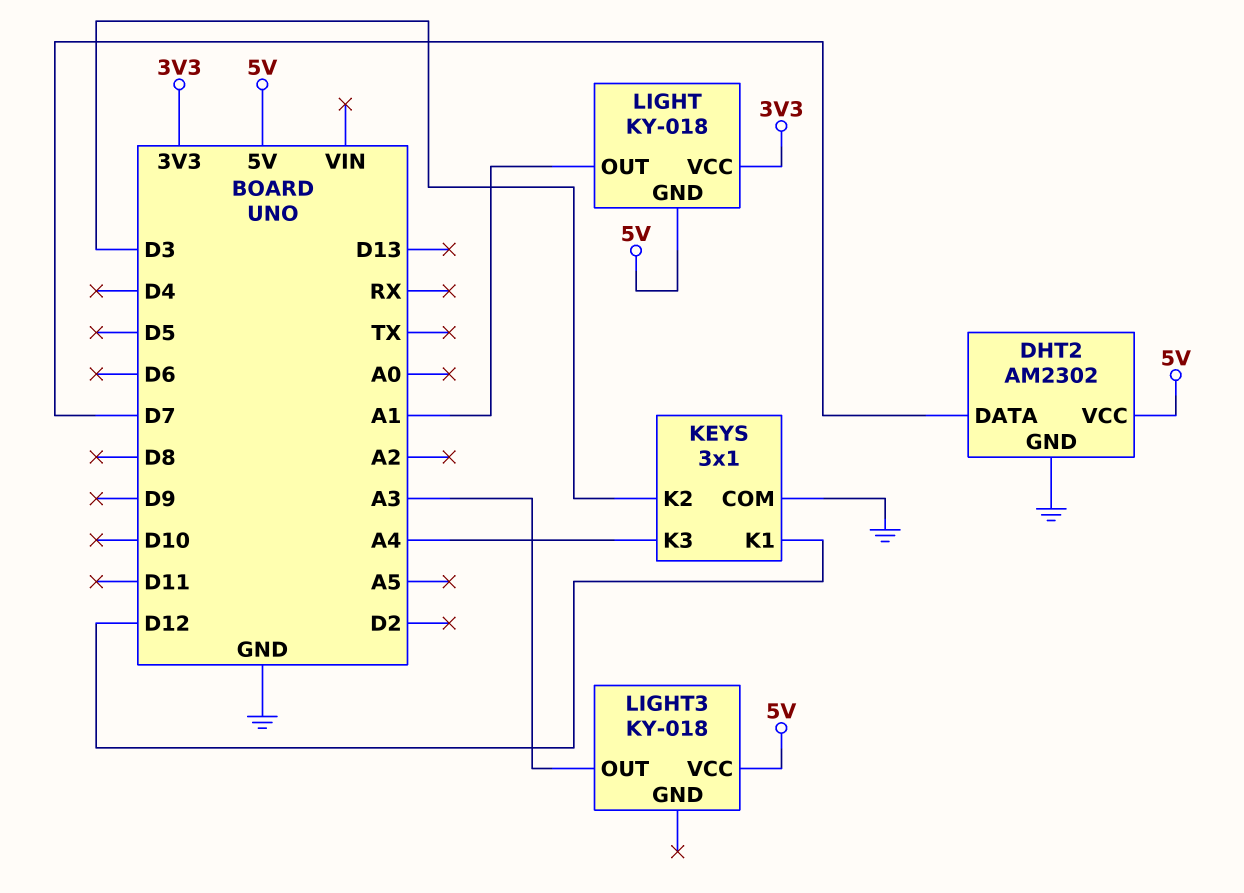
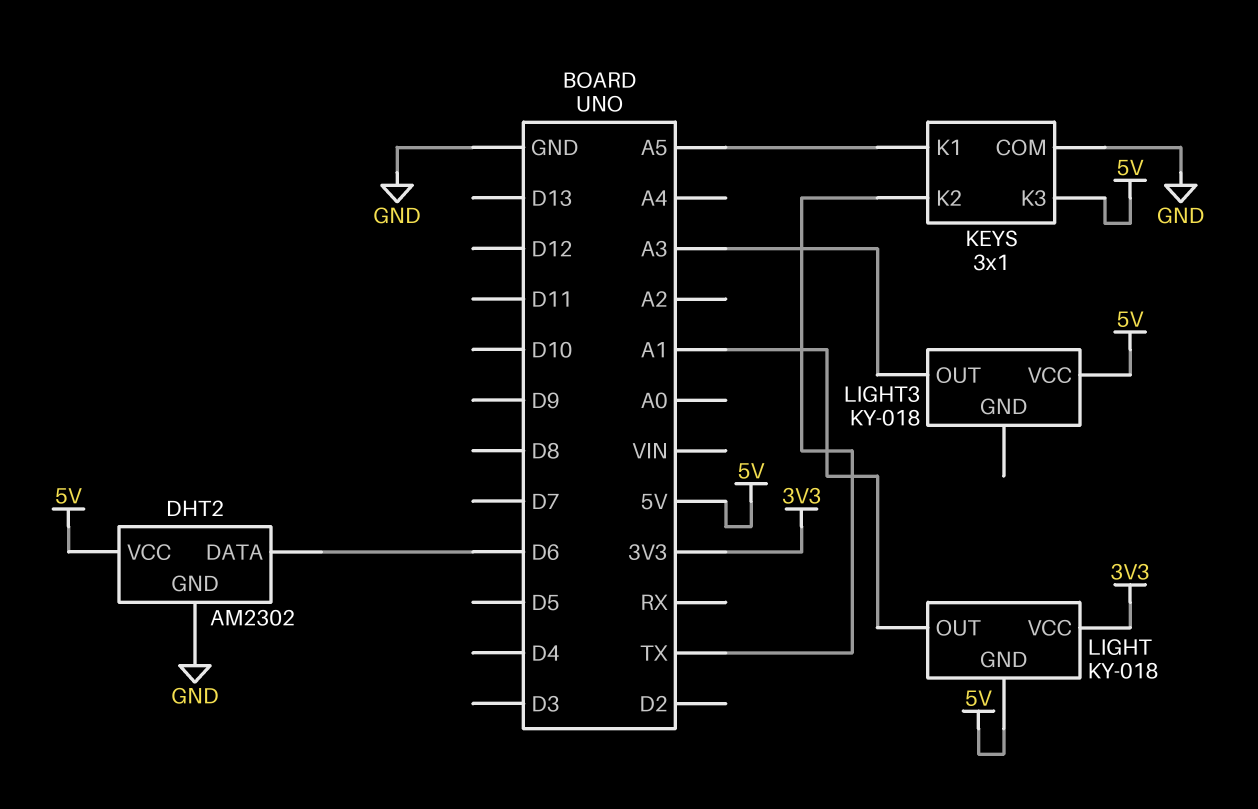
DHT2 pin DATA: D7 -> D6
KEYS pin K1: D12 -> A5
KEYS pin K2: D3 -> TX
KEYS pin K3: A4 -> 5V

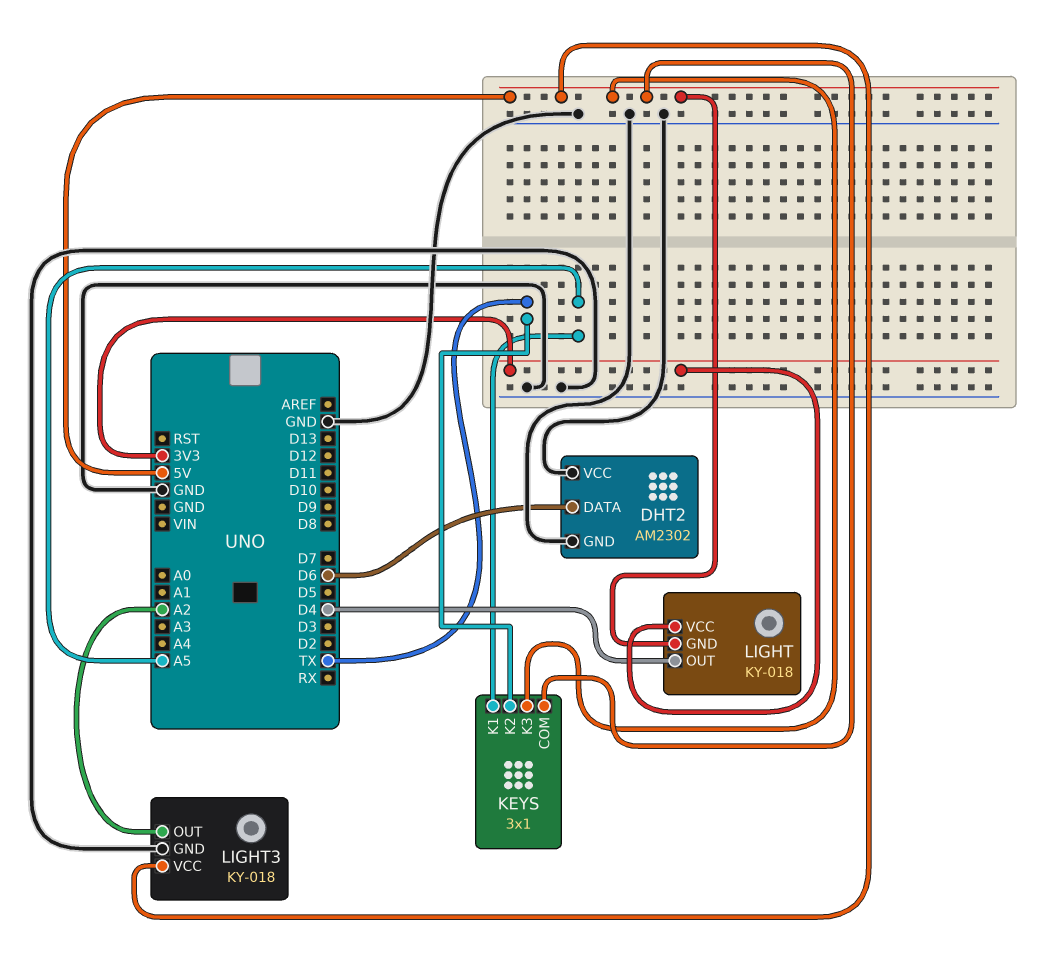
DHT2 pin VCC: 5V -> GND
KEYS pin COM: GND -> 5V
LIGHT pin OUT: A1 -> D4
LIGHT3 pin GND: none -> GND
LIGHT3 pin OUT: A3 -> A2

